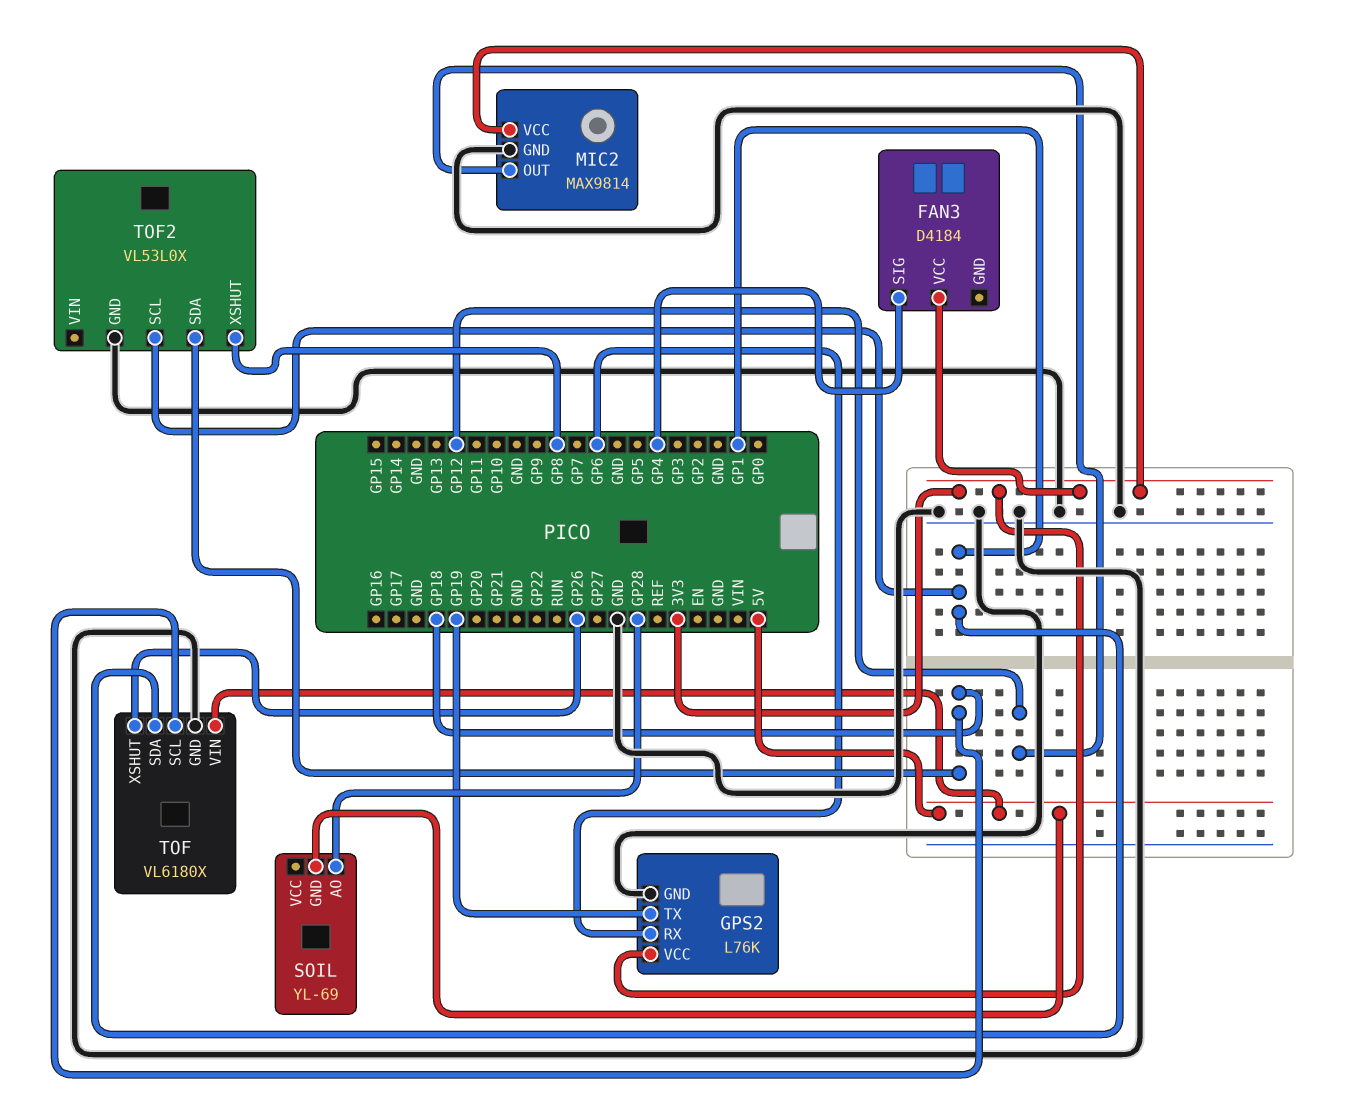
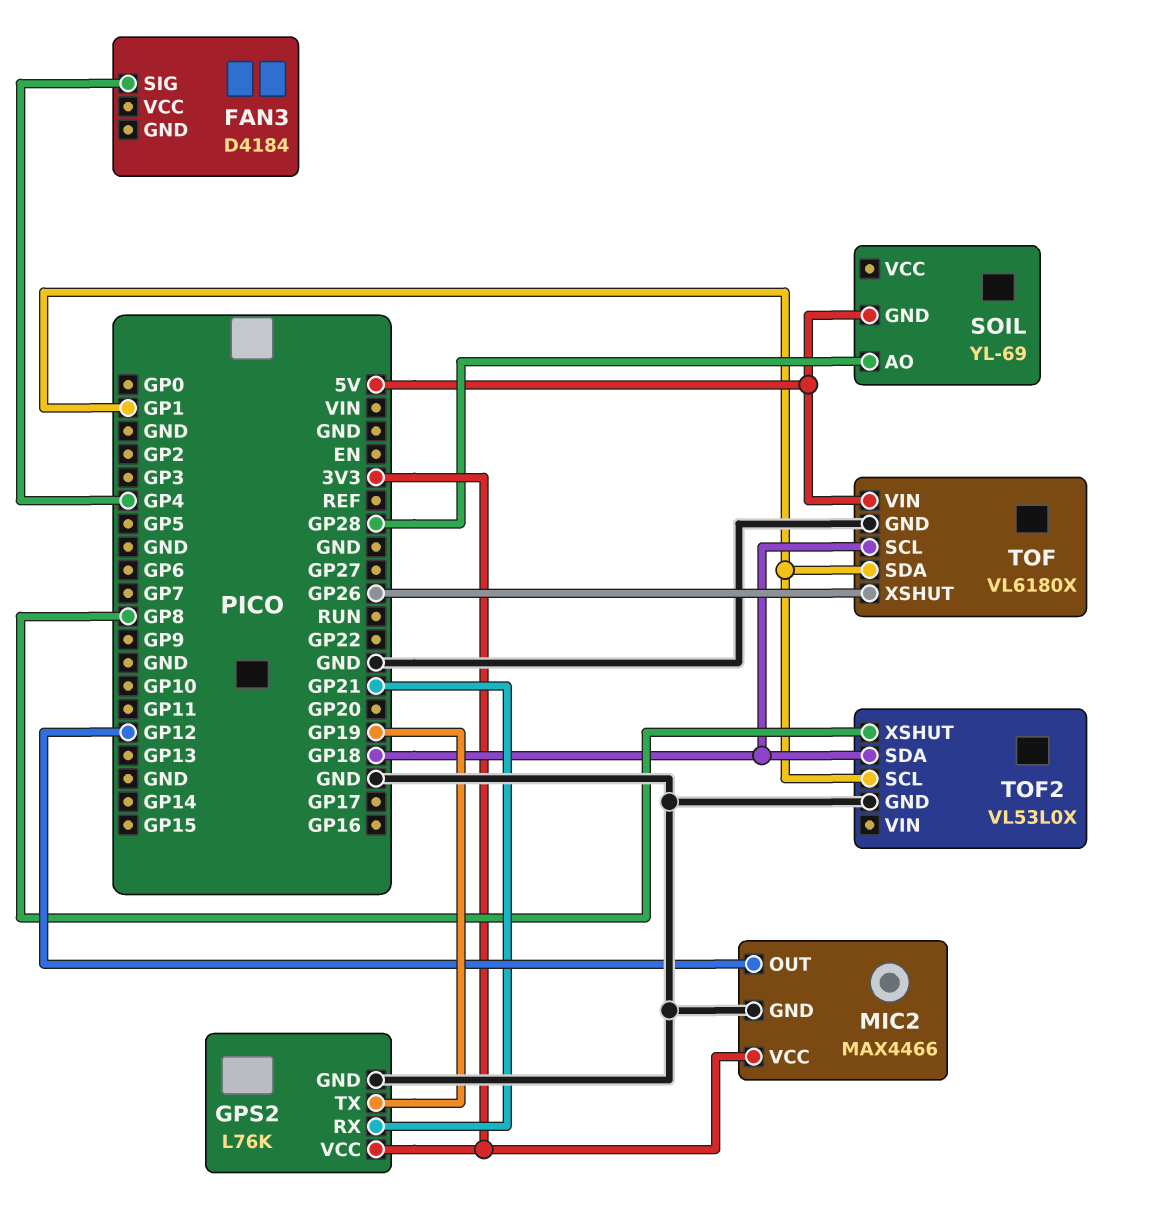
FAN3 pin VCC: 3V3 -> none
GPS2 pin RX: GP6 -> GP21
MIC2: MAX9814 -> MAX4466

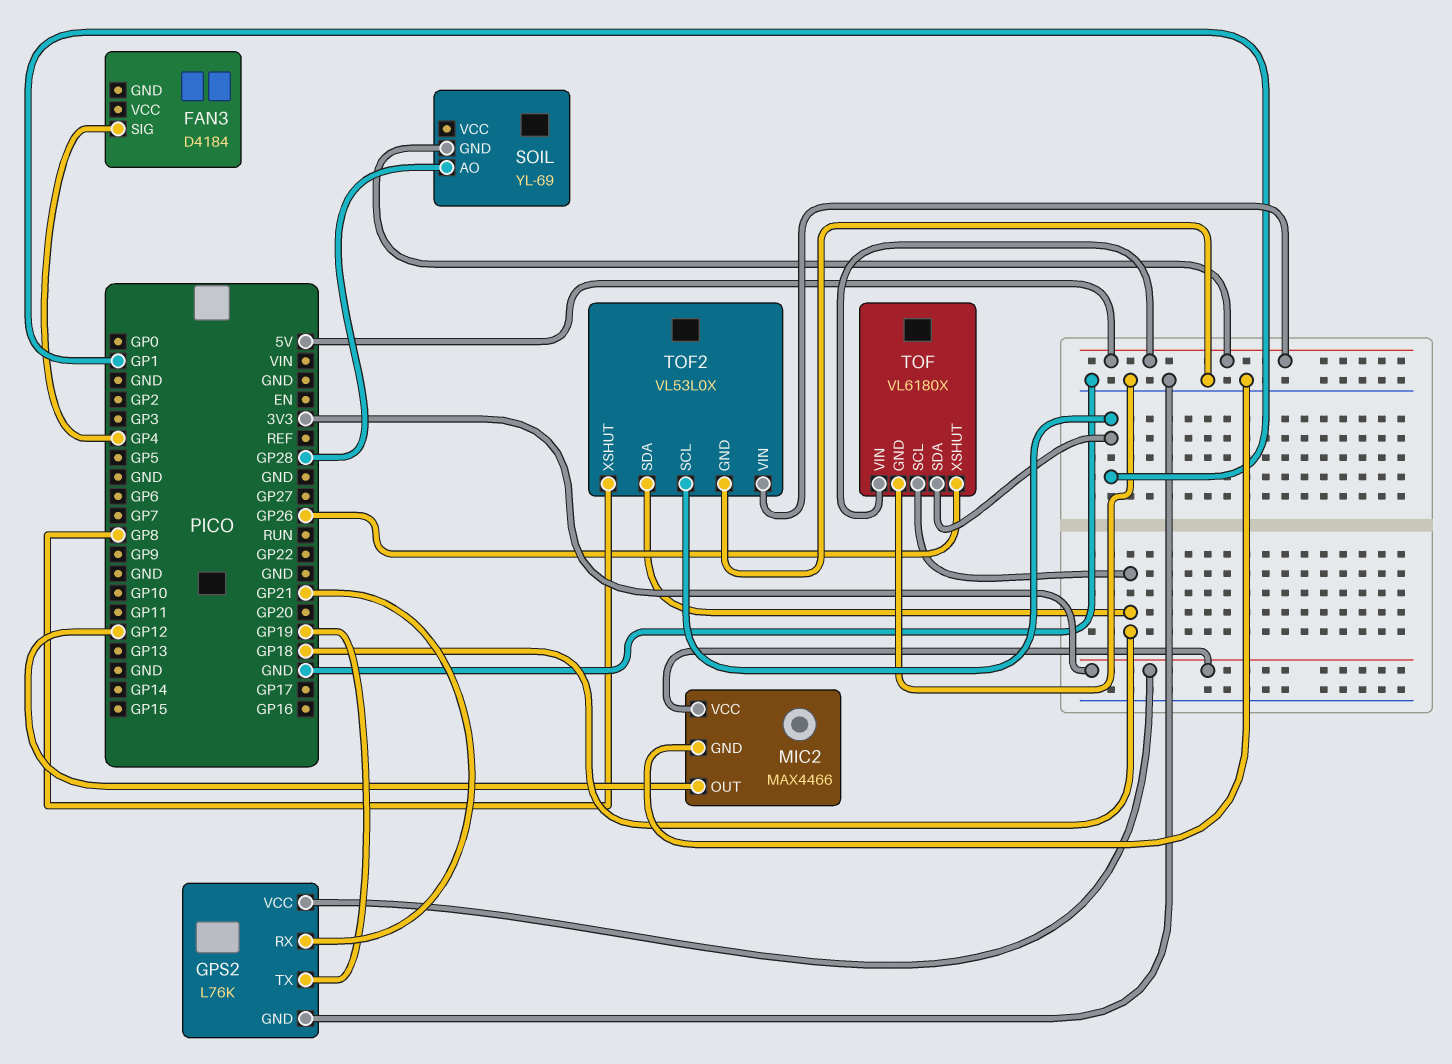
TOF2 pin VIN: none -> 5V

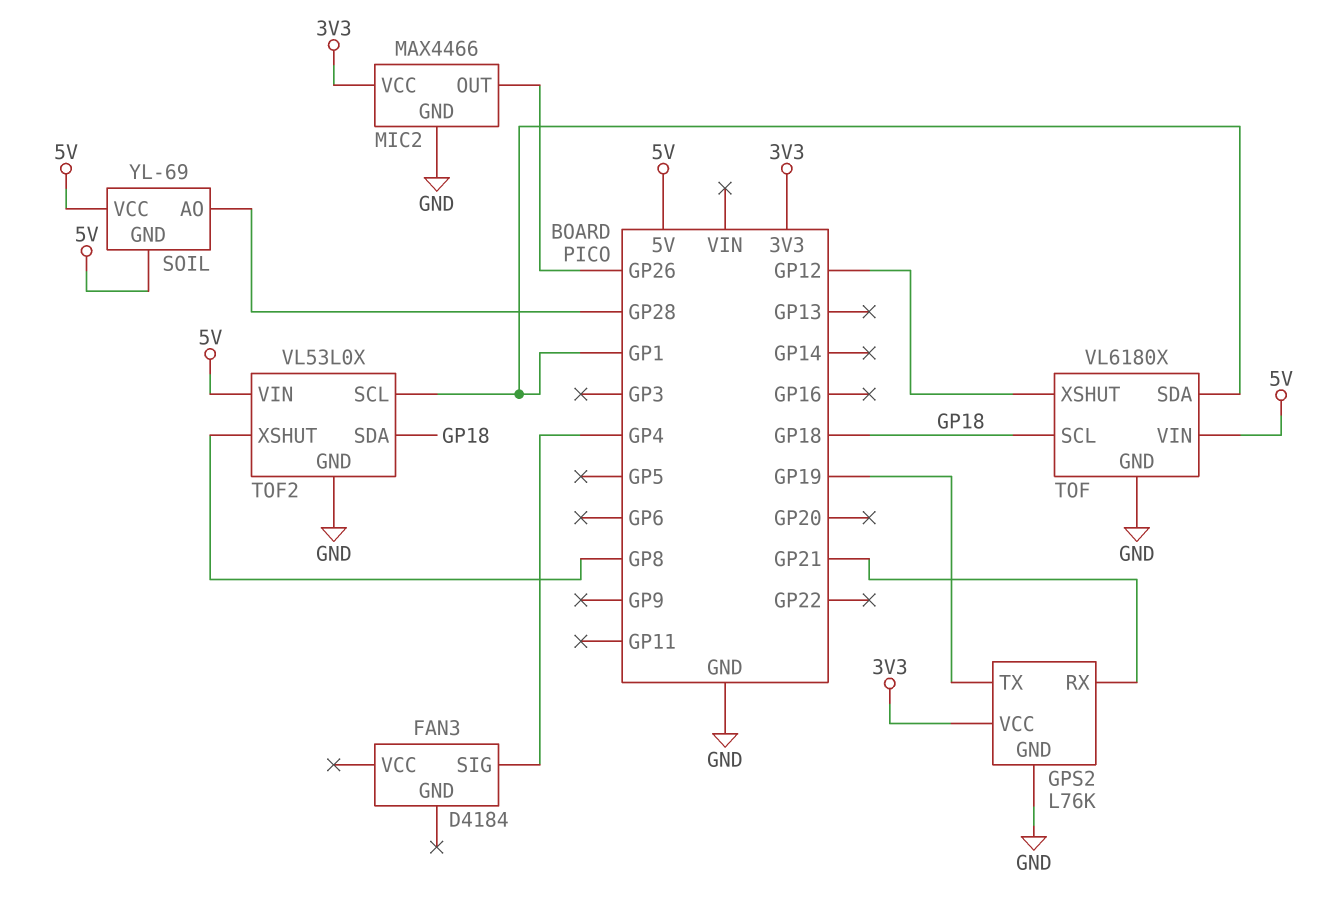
MIC2 pin OUT: GP12 -> GP26
SOIL pin VCC: none -> 5V
TOF pin XSHUT: GP26 -> GP12

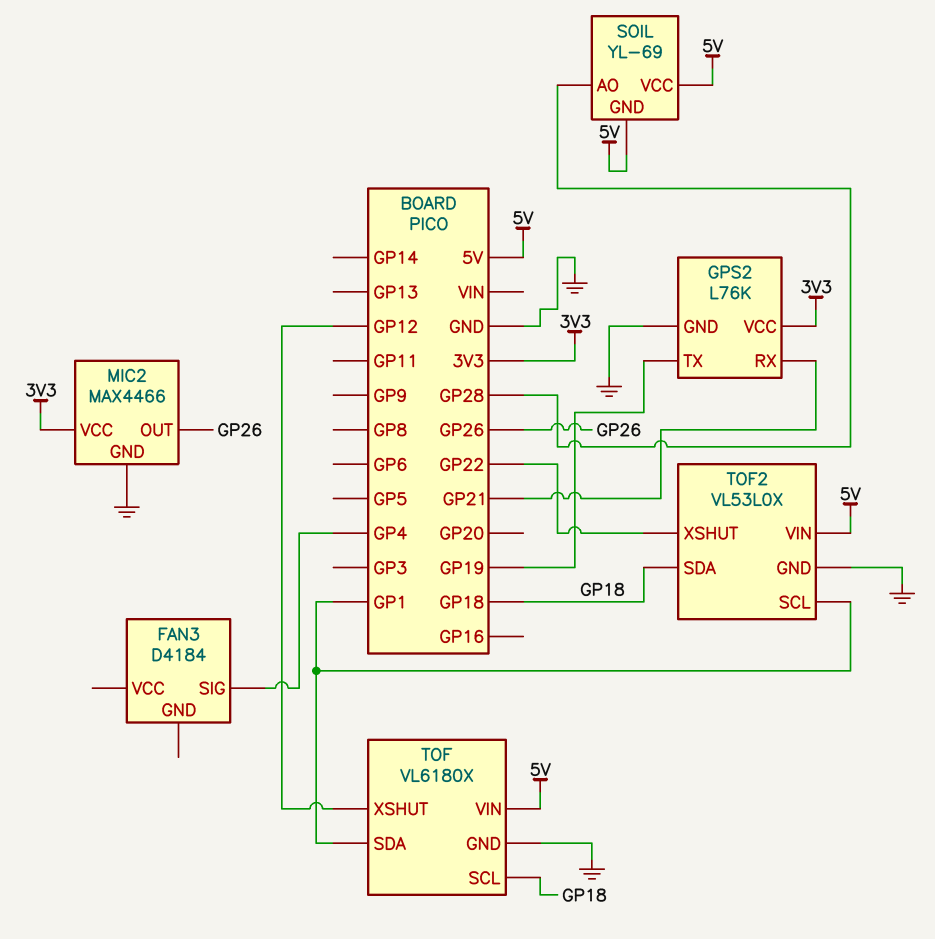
TOF2 pin XSHUT: GP8 -> GP22

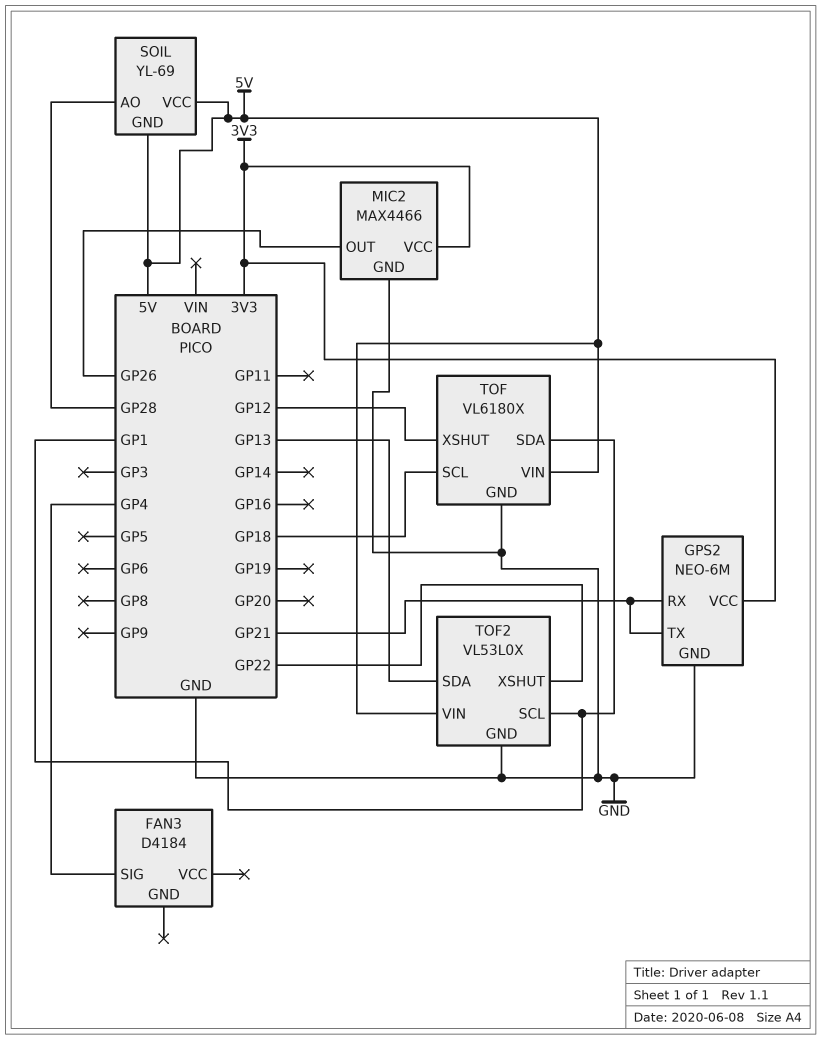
GPS2: L76K -> NEO-6M
GPS2 pin TX: GP19 -> GP21
TOF2 pin SDA: GP18 -> GP13

